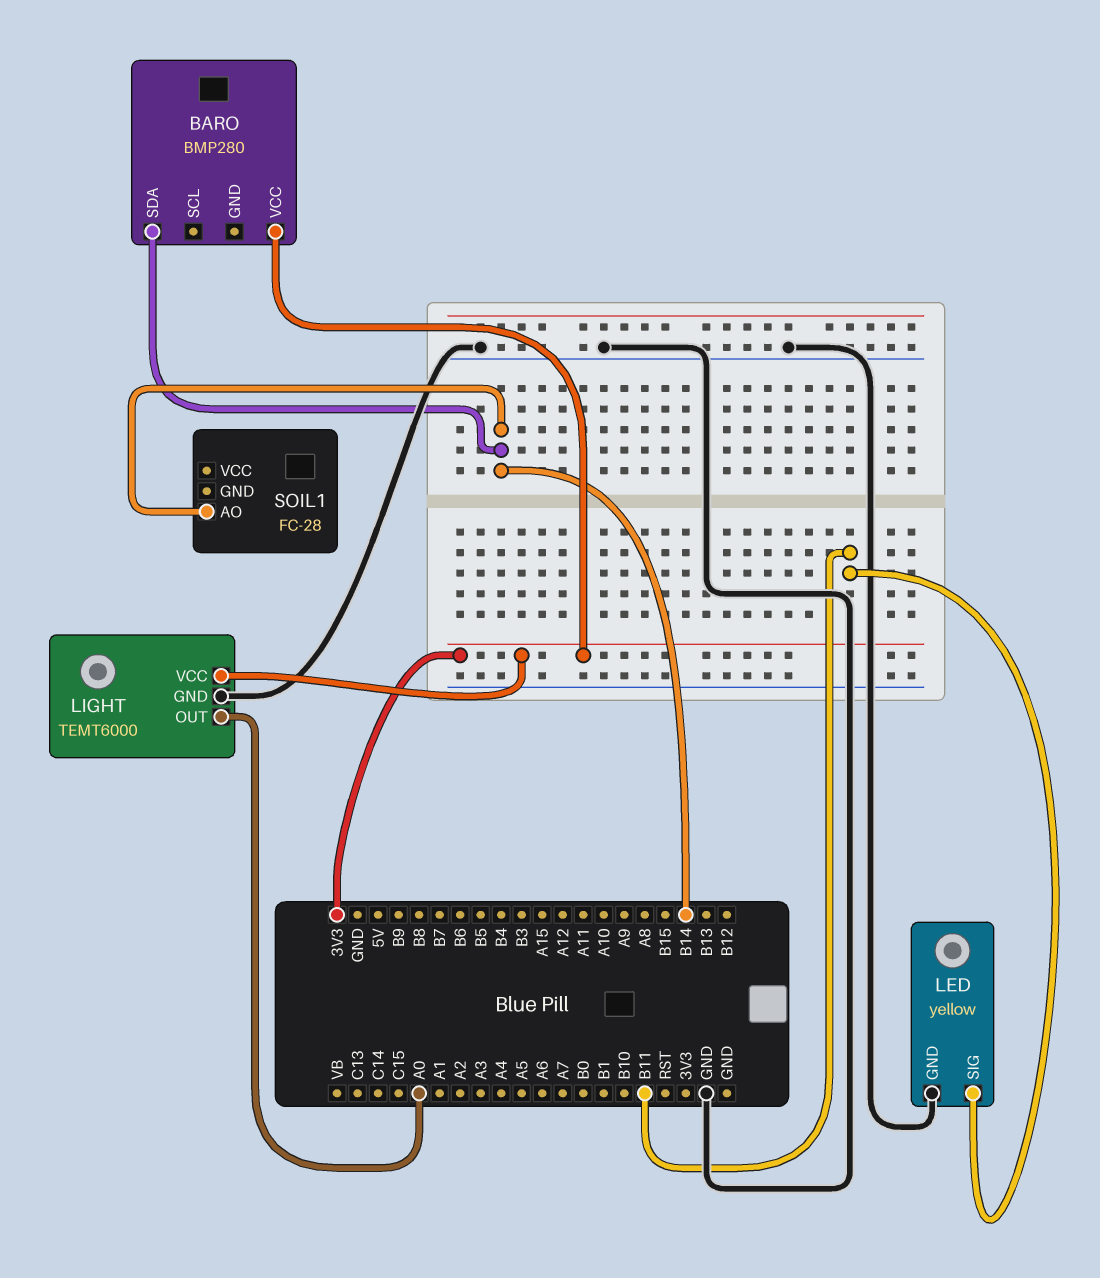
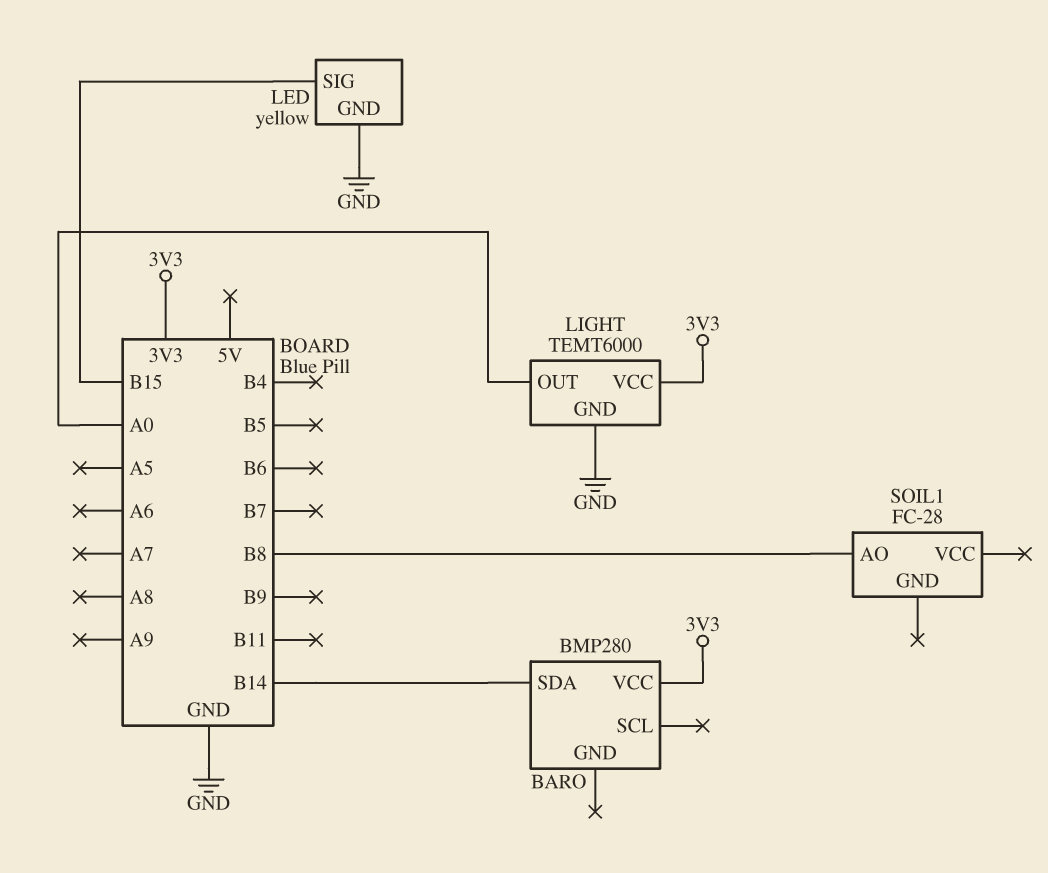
LED pin SIG: B11 -> B15
SOIL1 pin AO: B14 -> B8

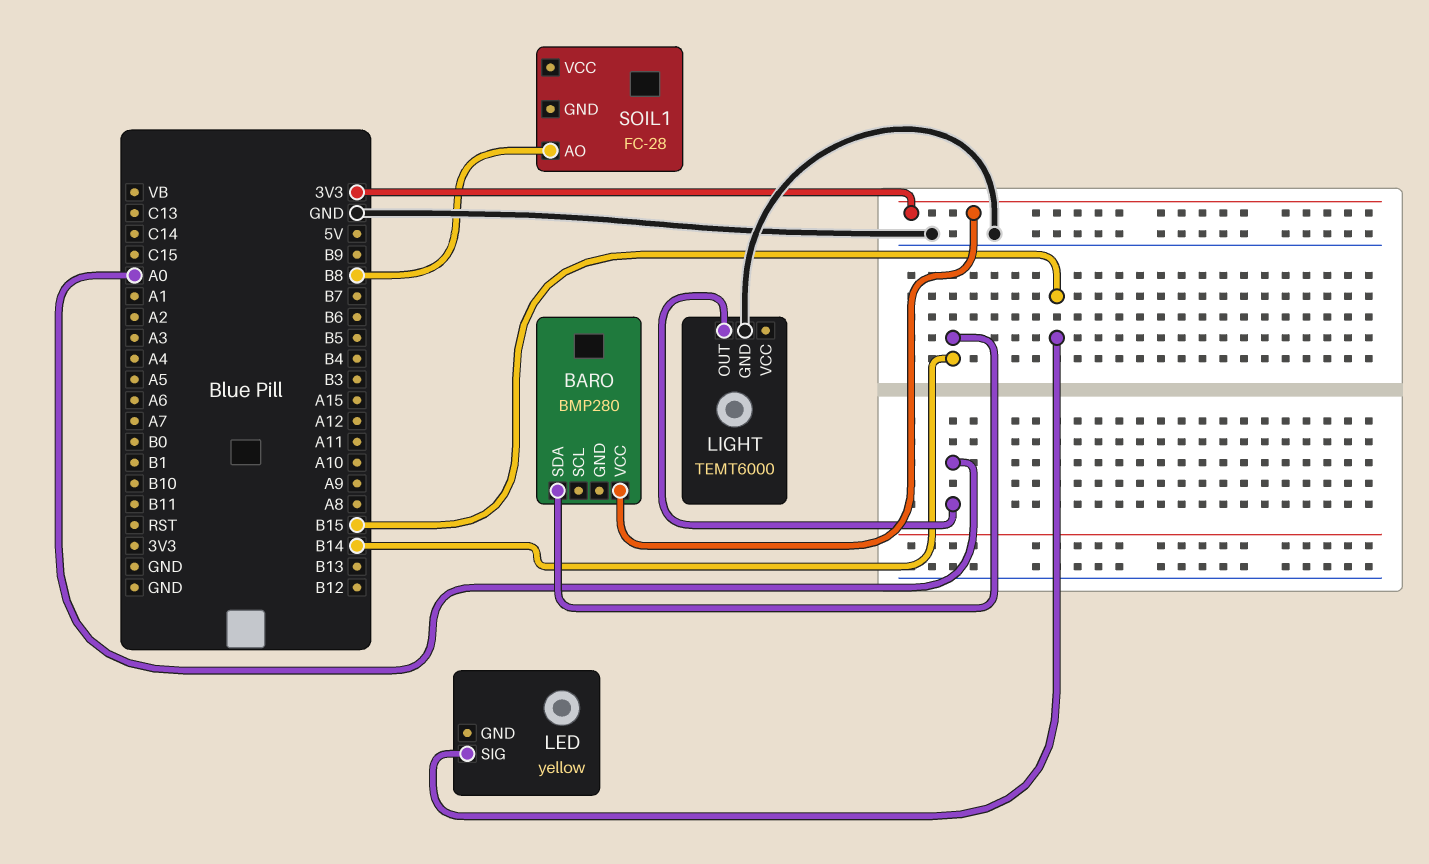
LED pin GND: GND -> none
LIGHT pin VCC: 3V3 -> none

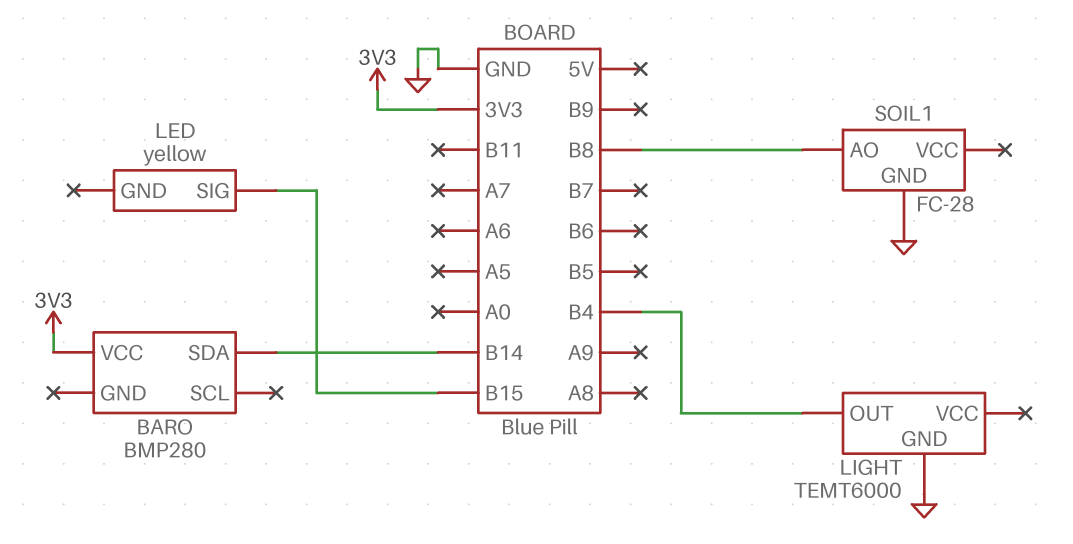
LIGHT pin OUT: A0 -> B4
SOIL1 pin GND: none -> GND

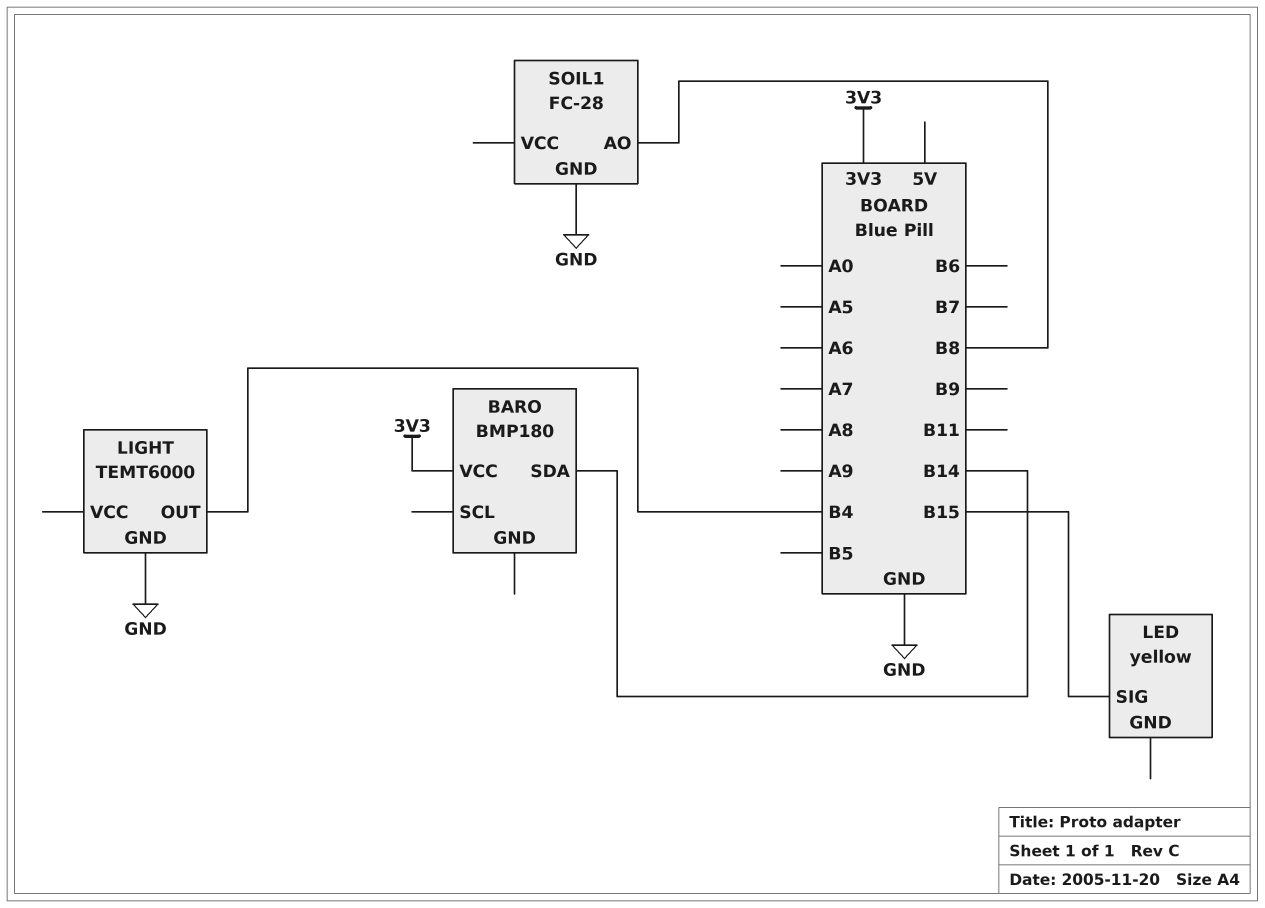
BARO: BMP280 -> BMP180

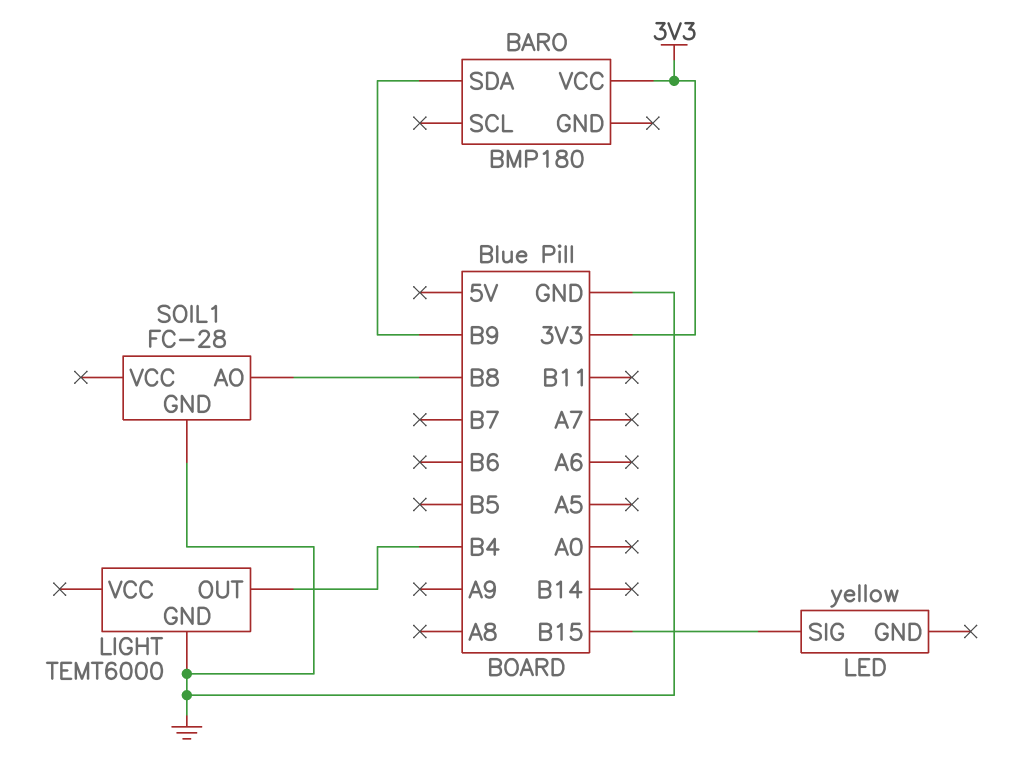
BARO pin SDA: B14 -> B9

